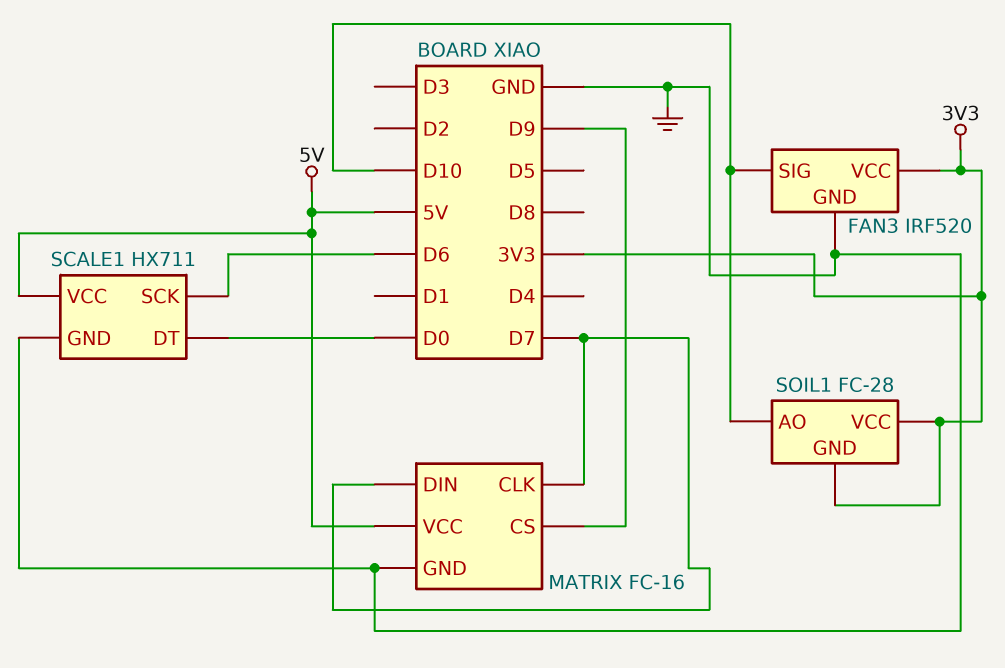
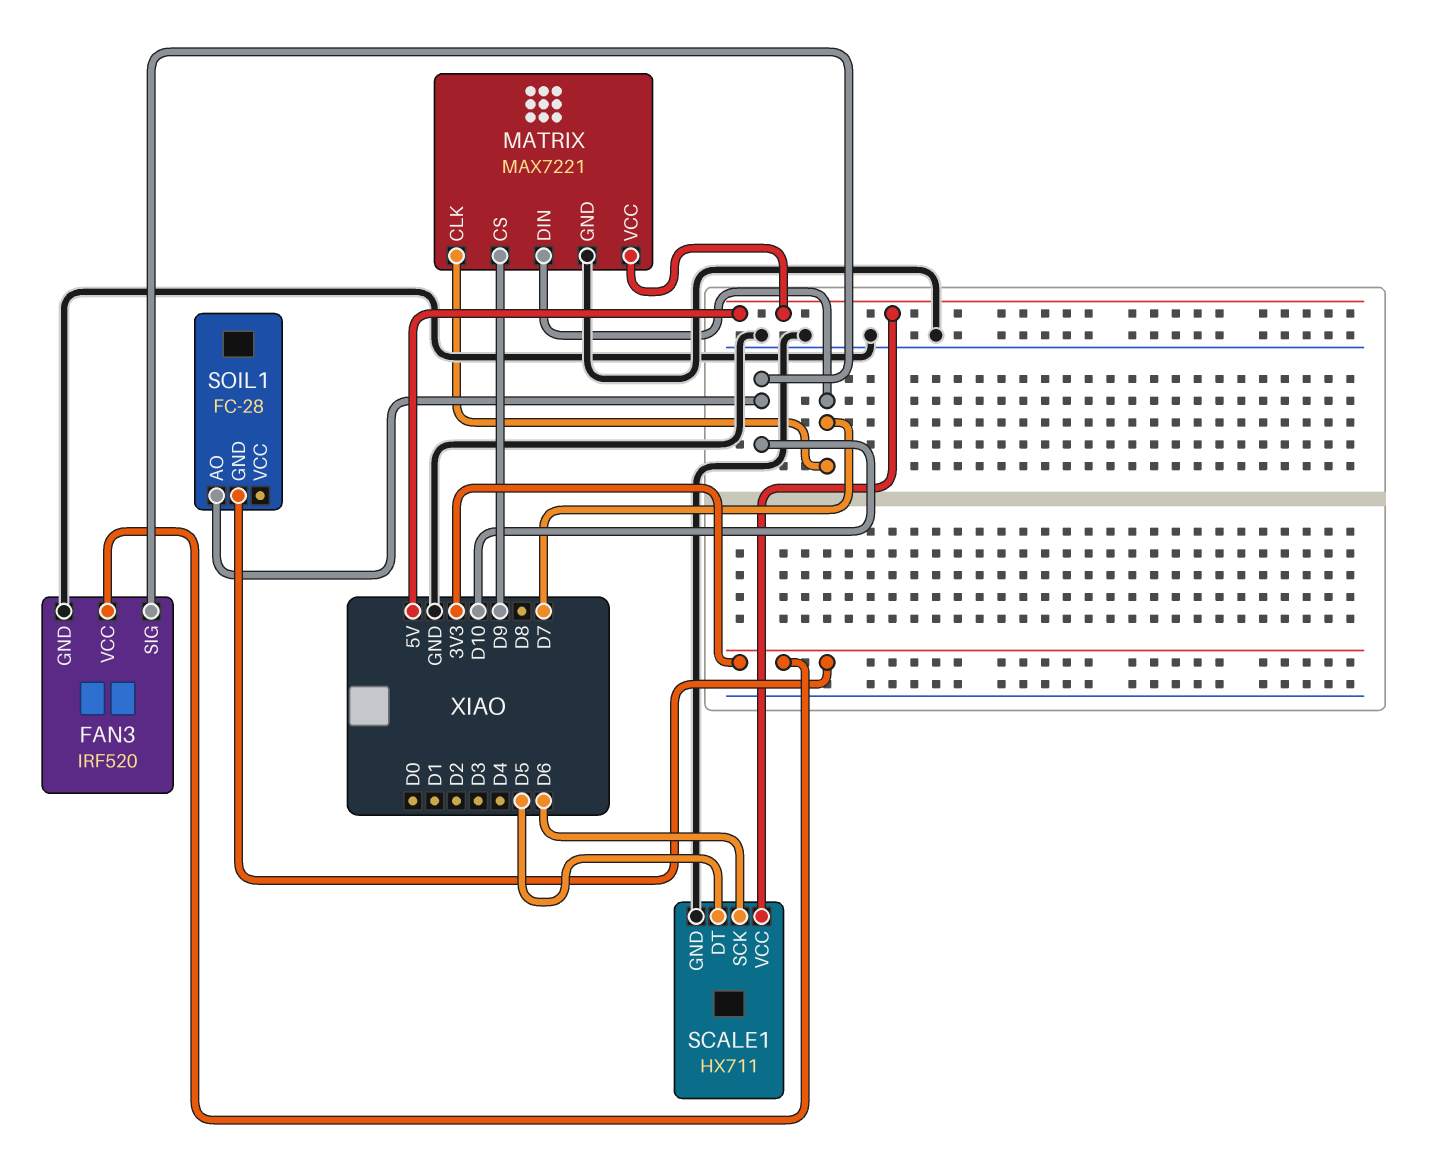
MATRIX: FC-16 -> MAX7221
SCALE1 pin DT: D0 -> D5
SOIL1 pin VCC: 3V3 -> none

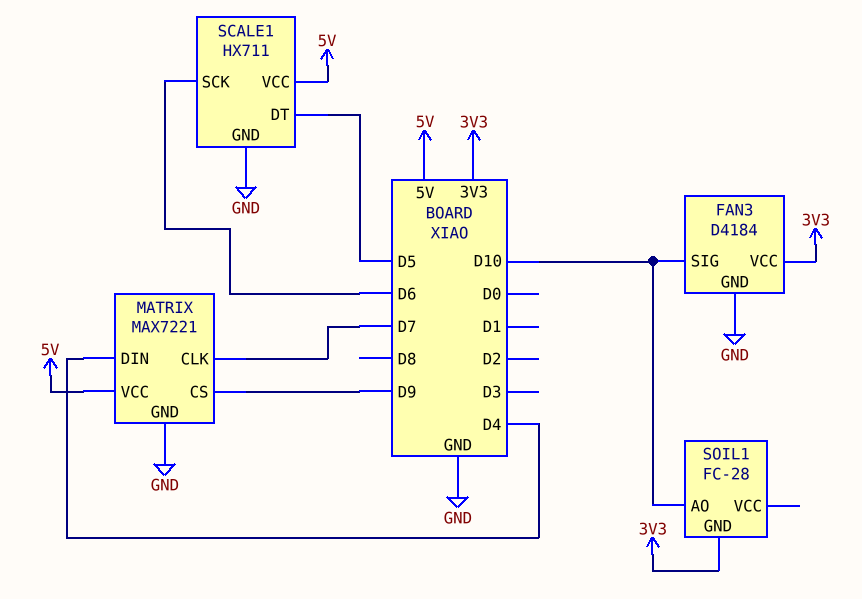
FAN3: IRF520 -> D4184
MATRIX pin DIN: D7 -> D4

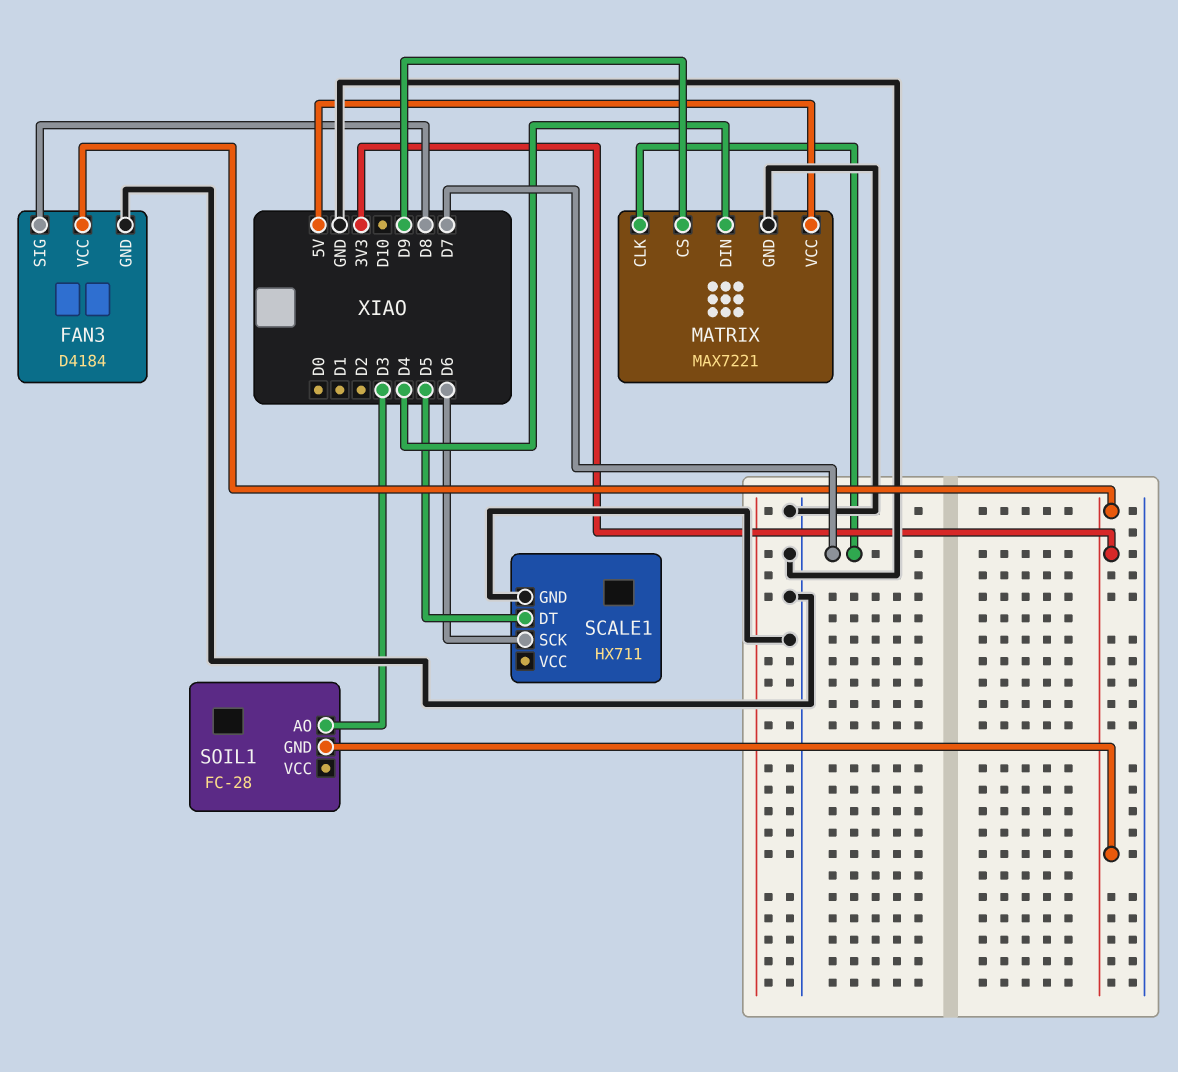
FAN3 pin SIG: D10 -> D8
SCALE1 pin VCC: 5V -> none
SOIL1 pin AO: D10 -> D3

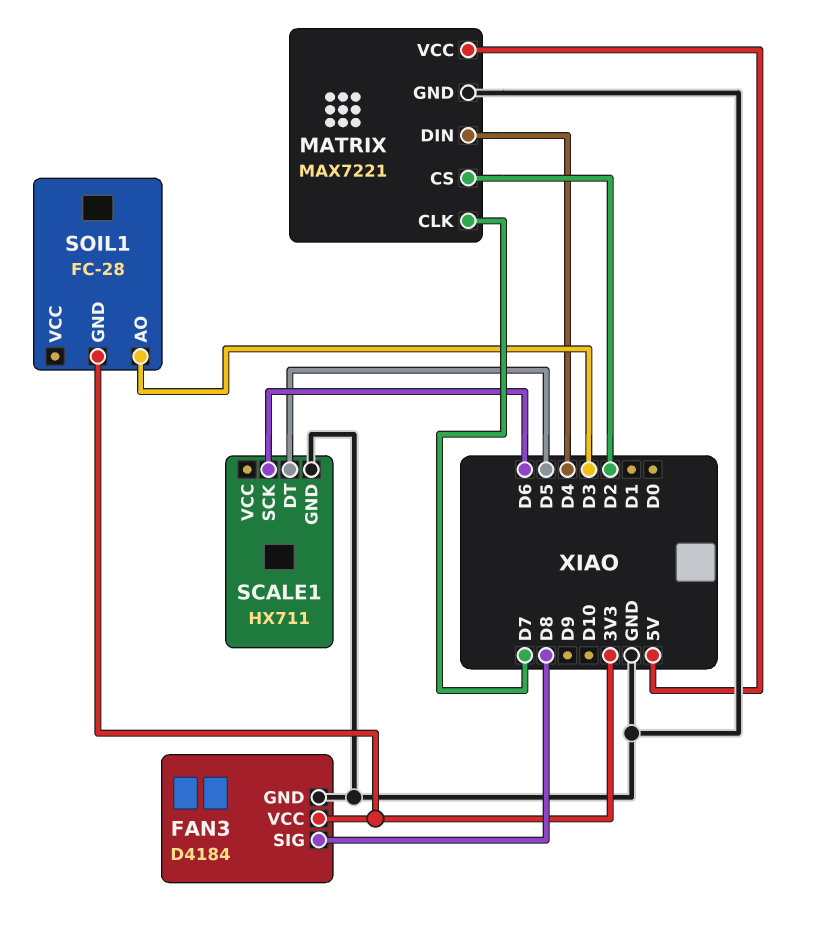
MATRIX pin CS: D9 -> D2

